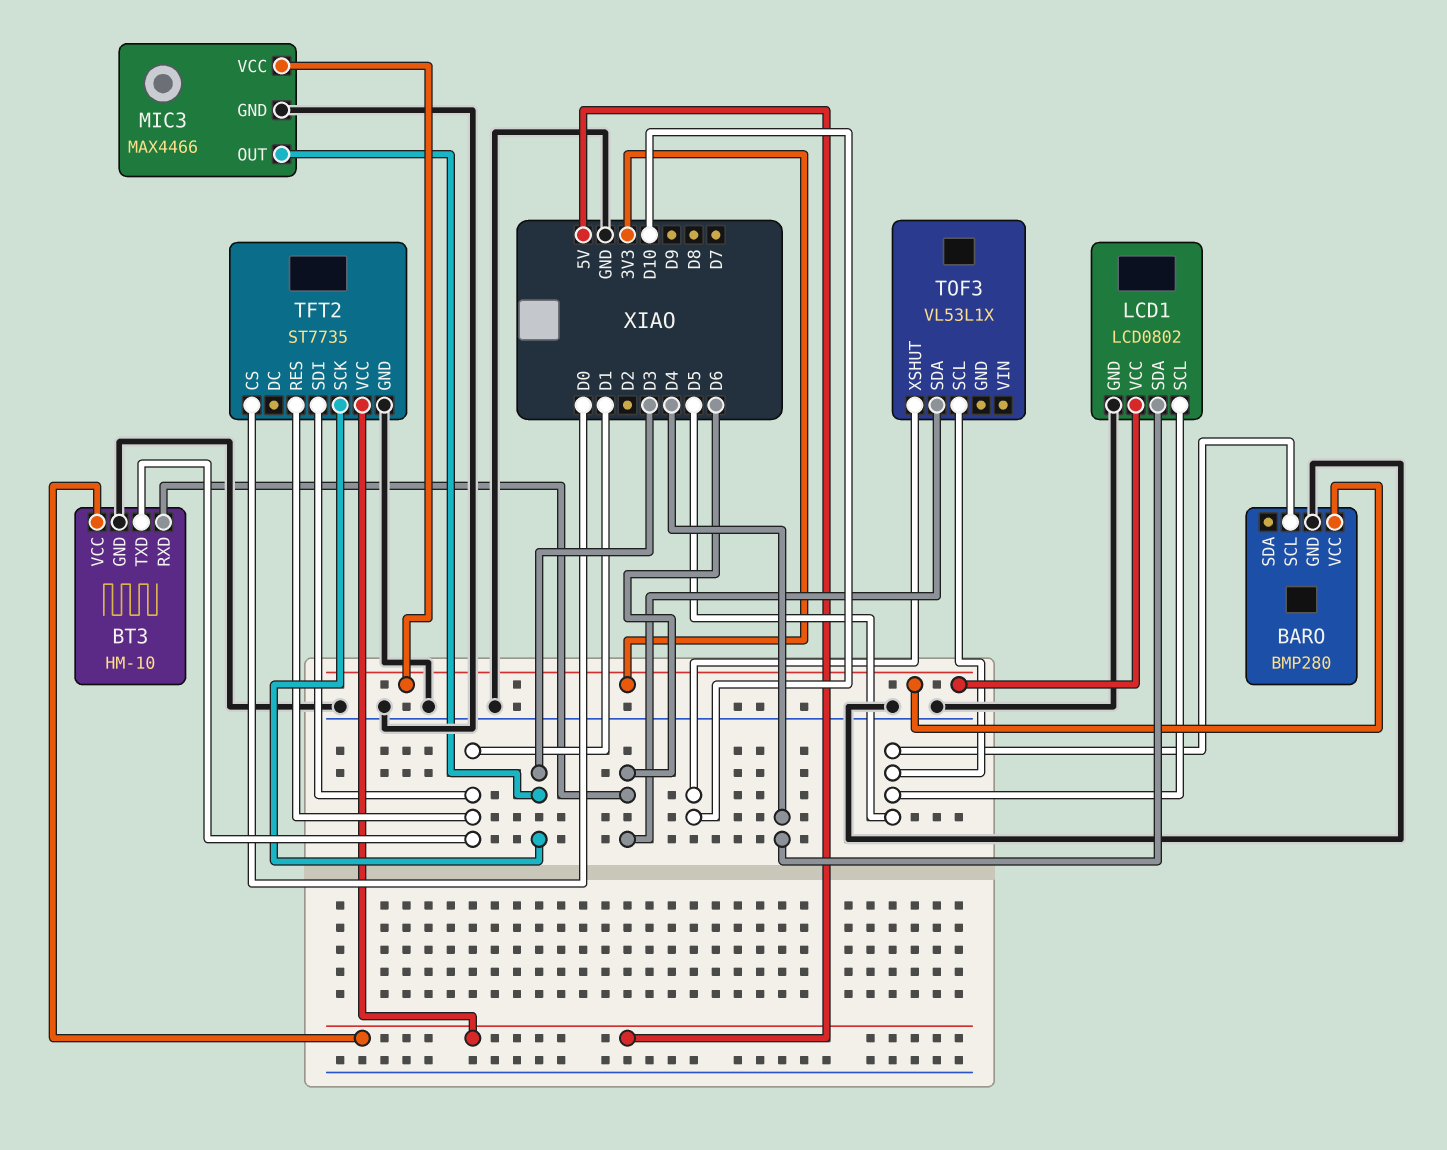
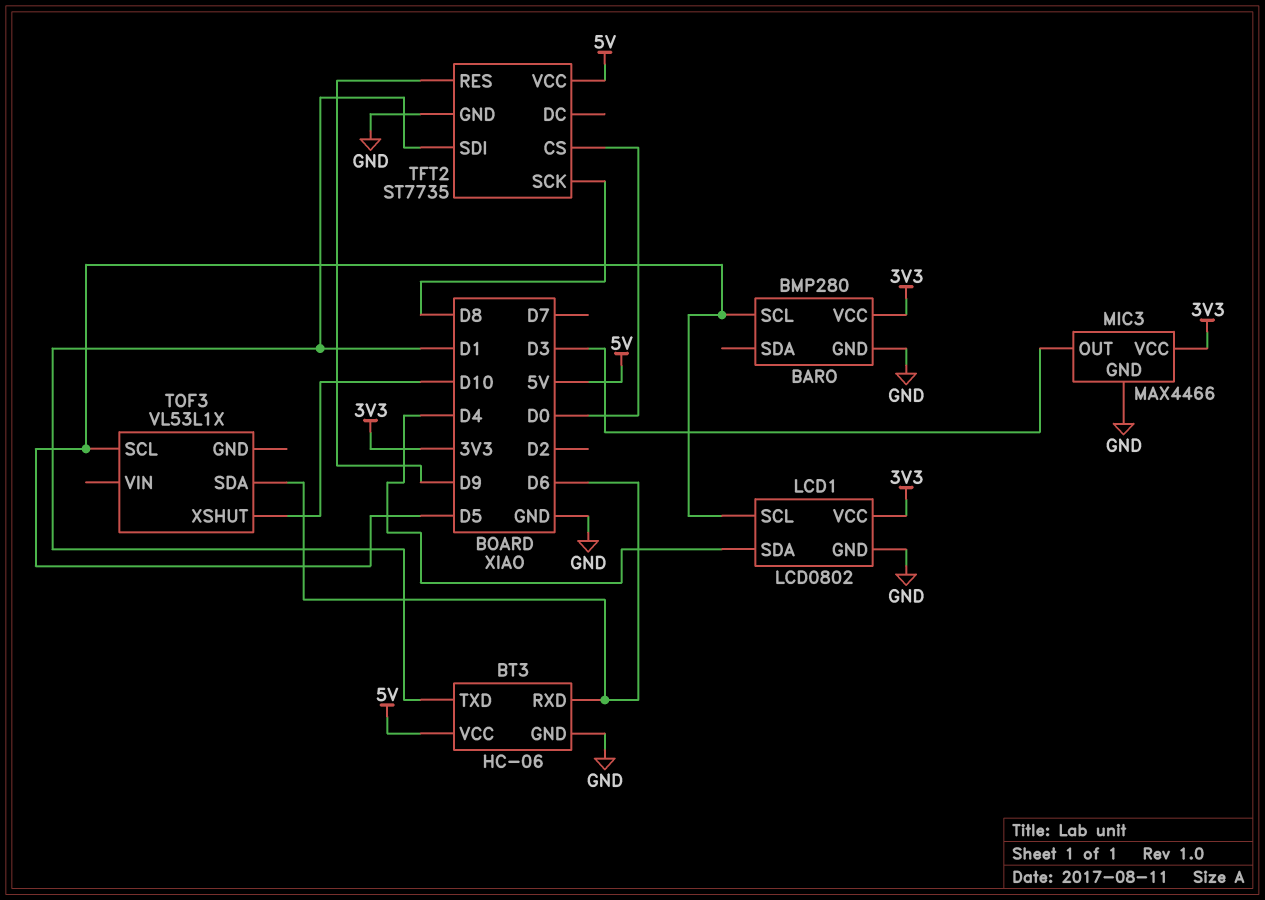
BT3: HM-10 -> HC-06
TFT2 pin RES: D1 -> D9
TFT2 pin SCK: D3 -> D8

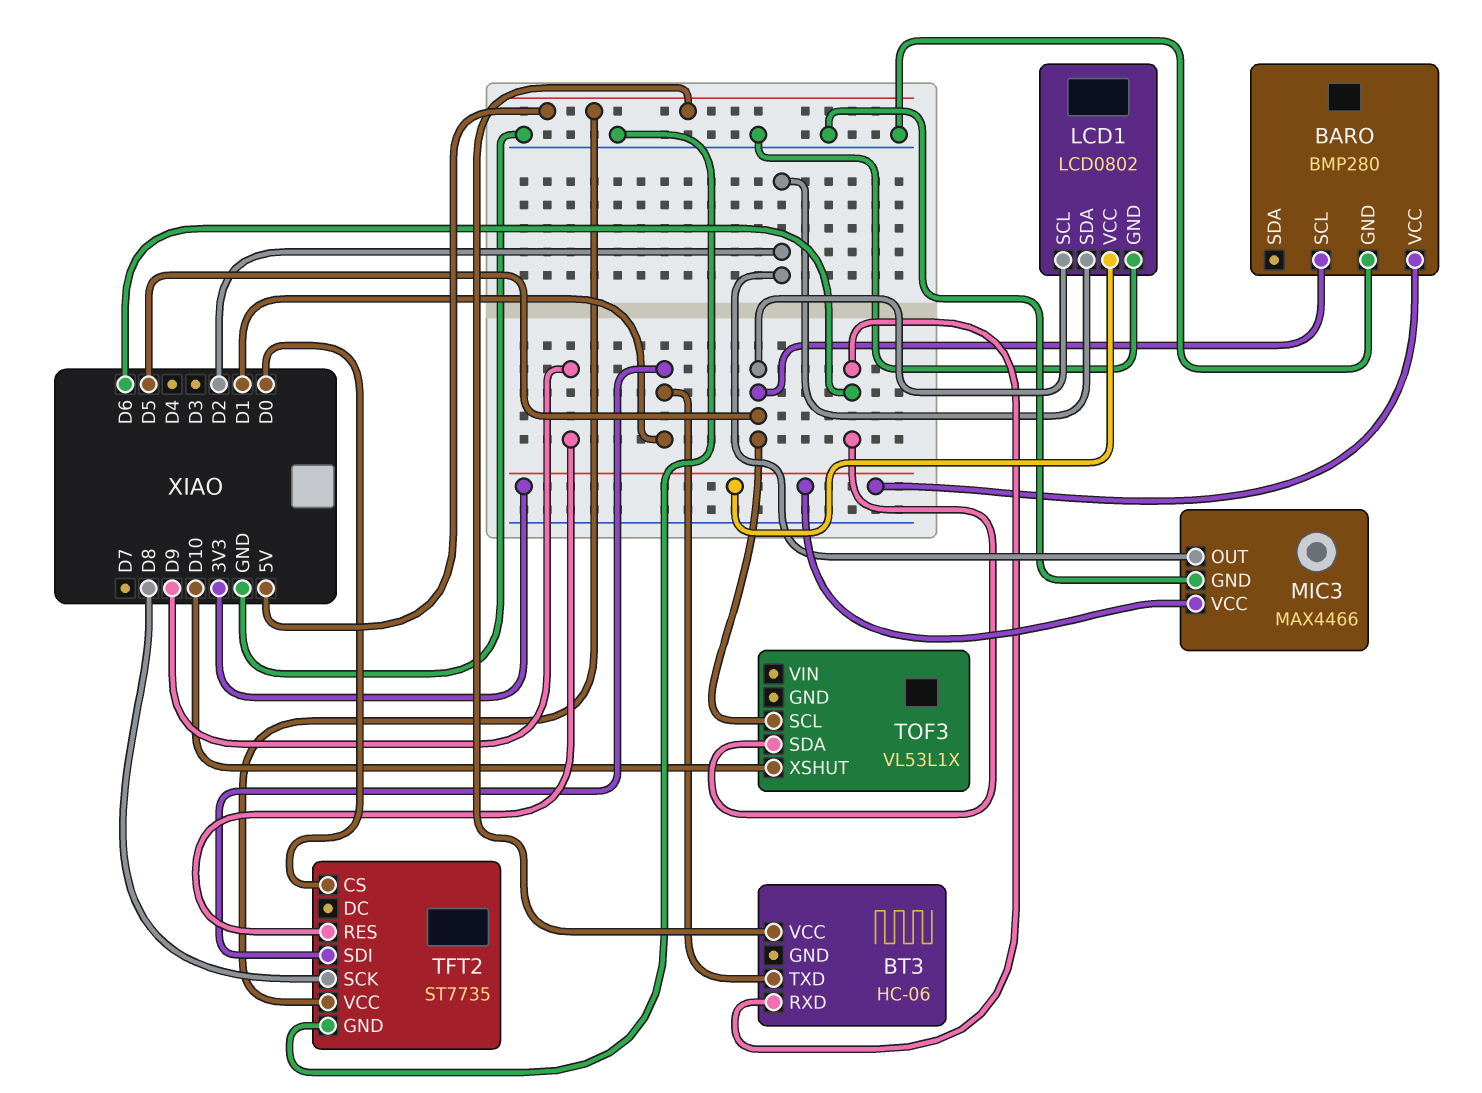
BT3 pin GND: GND -> none
LCD1 pin SDA: D4 -> D2
MIC3 pin OUT: D3 -> D2

